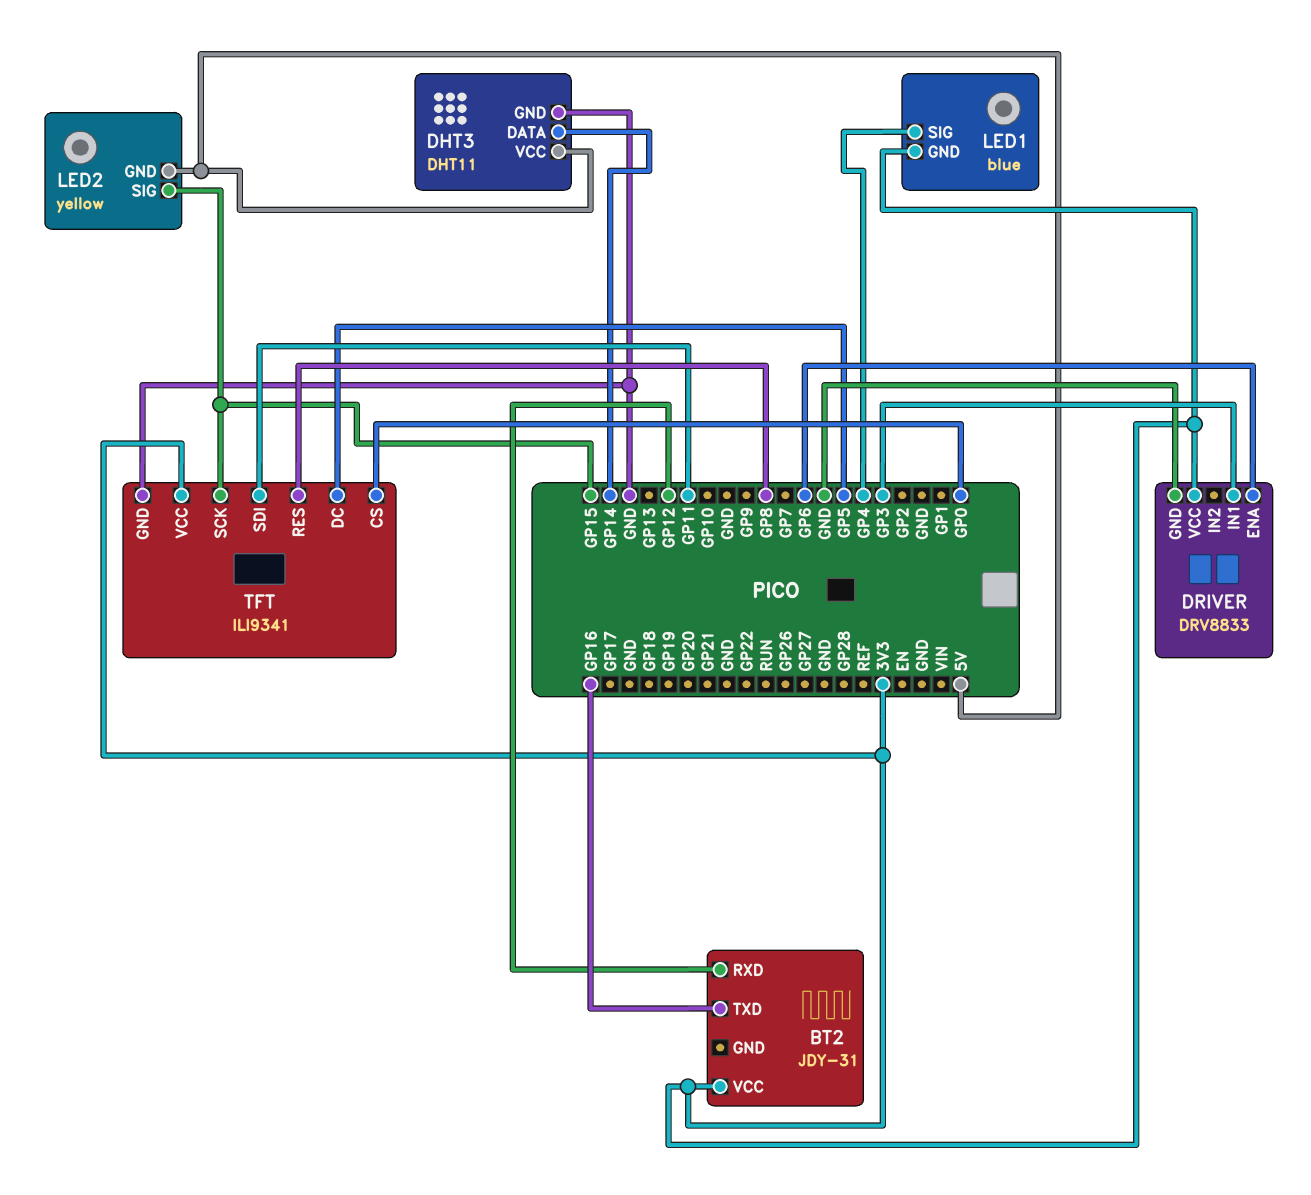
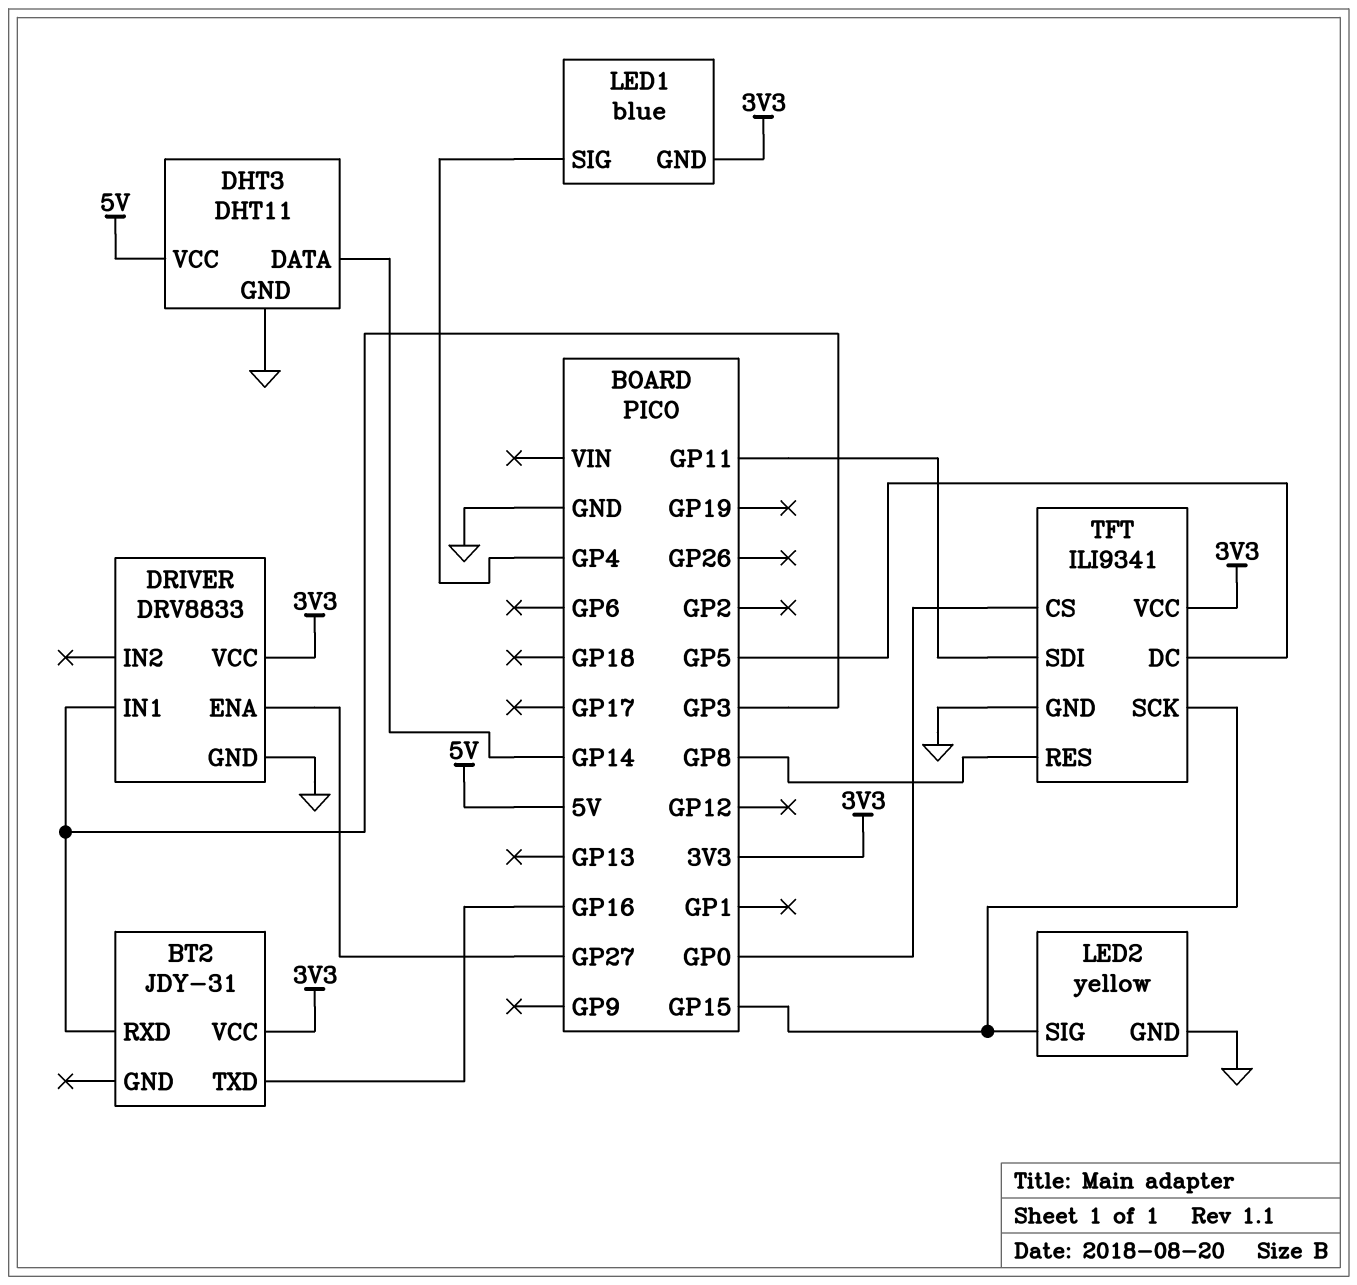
BT2 pin RXD: GP12 -> GP3
DRIVER pin ENA: GP6 -> GP27
LED2 pin GND: 5V -> GND

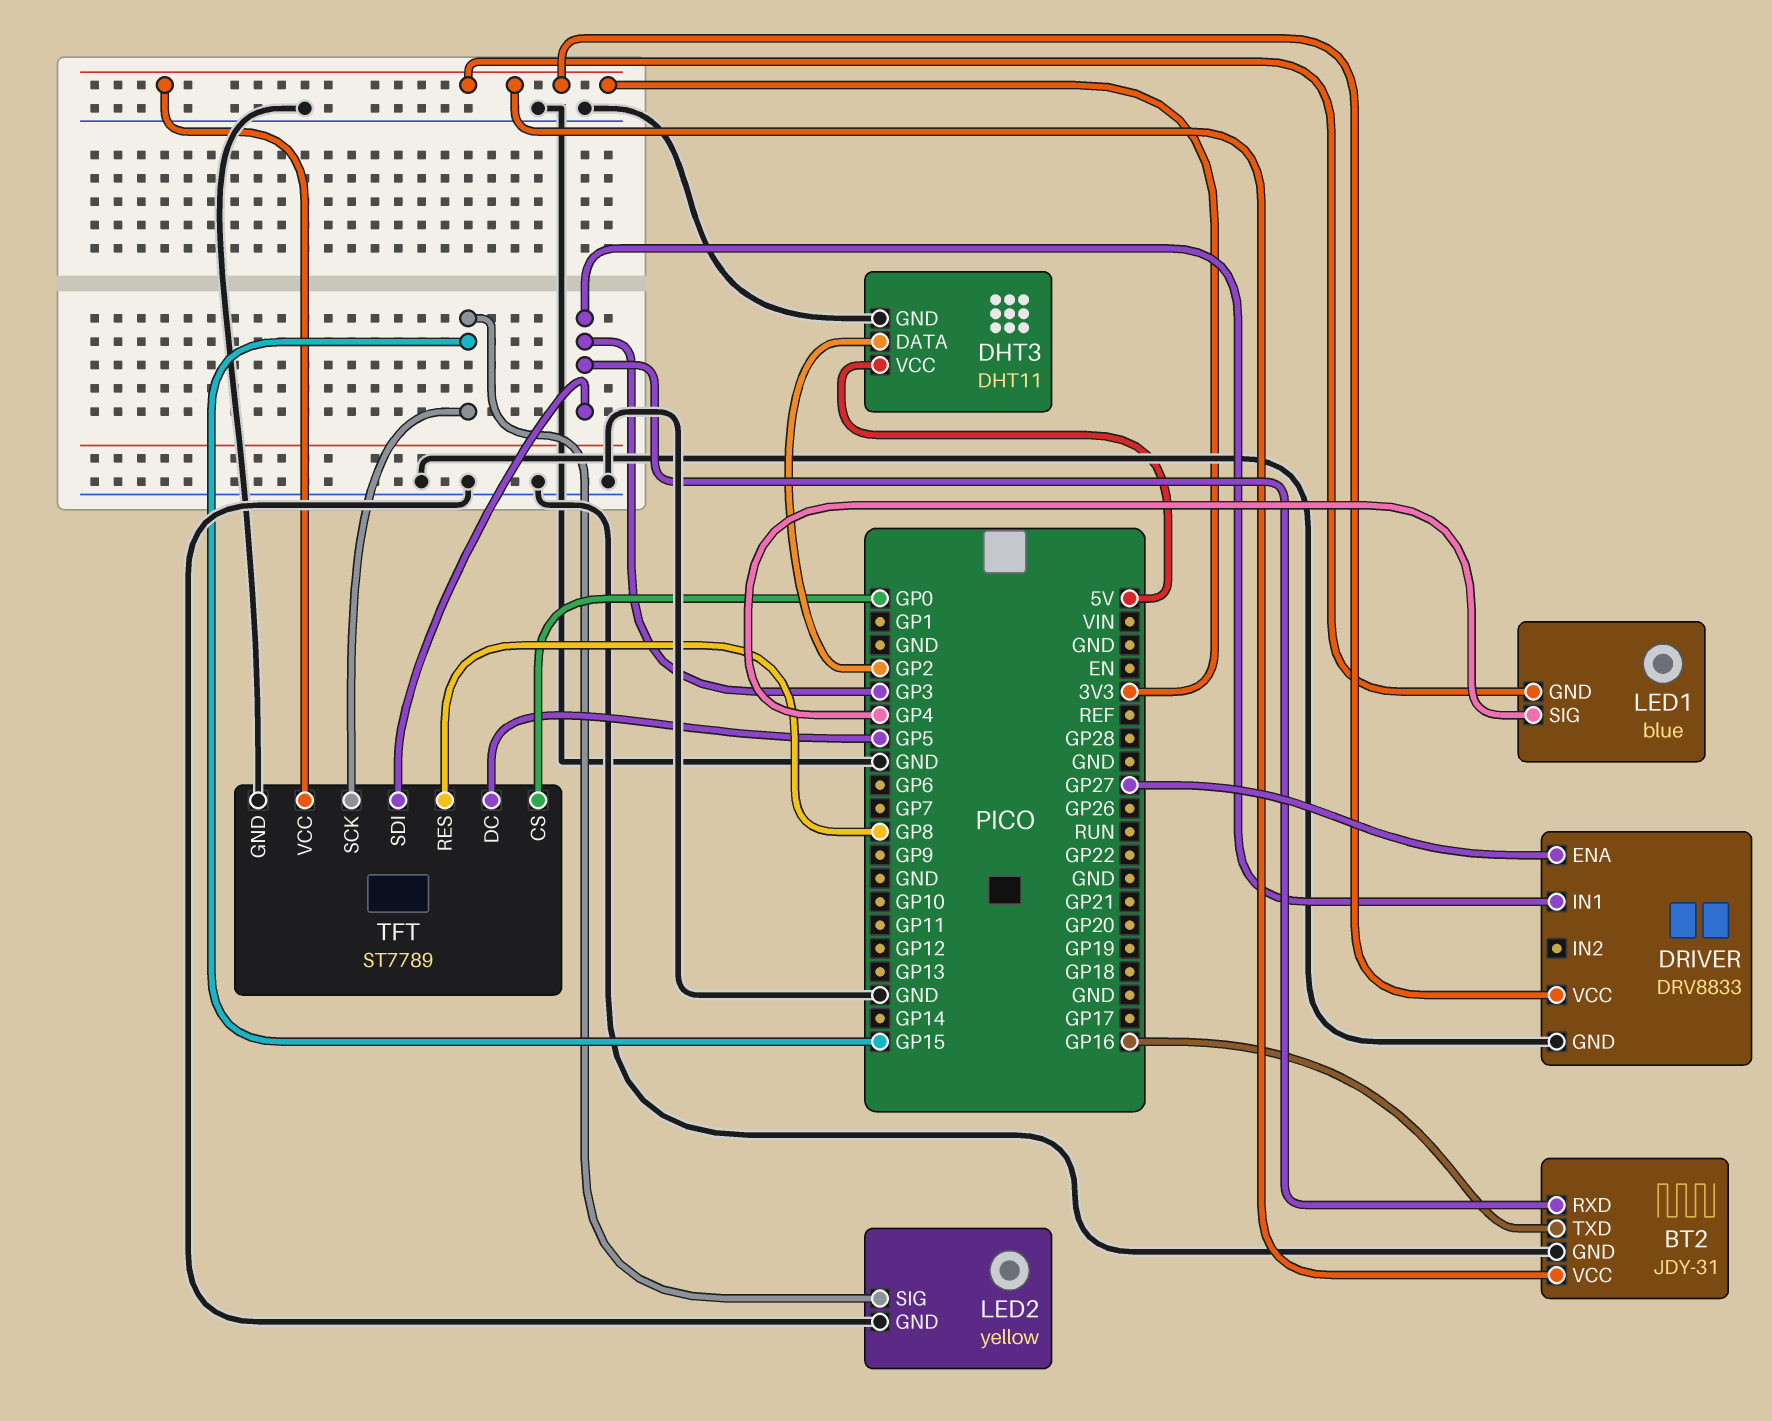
BT2 pin GND: none -> GND
DHT3 pin DATA: GP14 -> GP2
TFT: ILI9341 -> ST7789
TFT pin SDI: GP11 -> GP3

